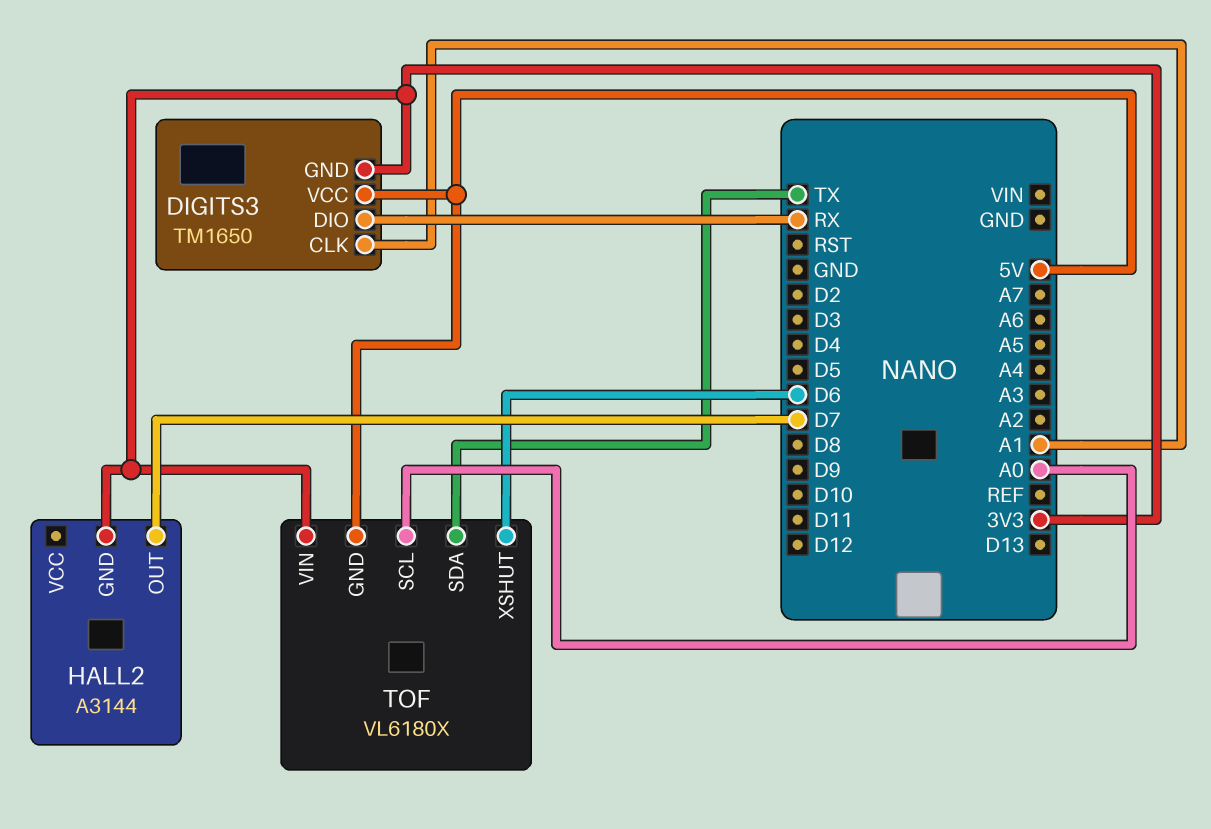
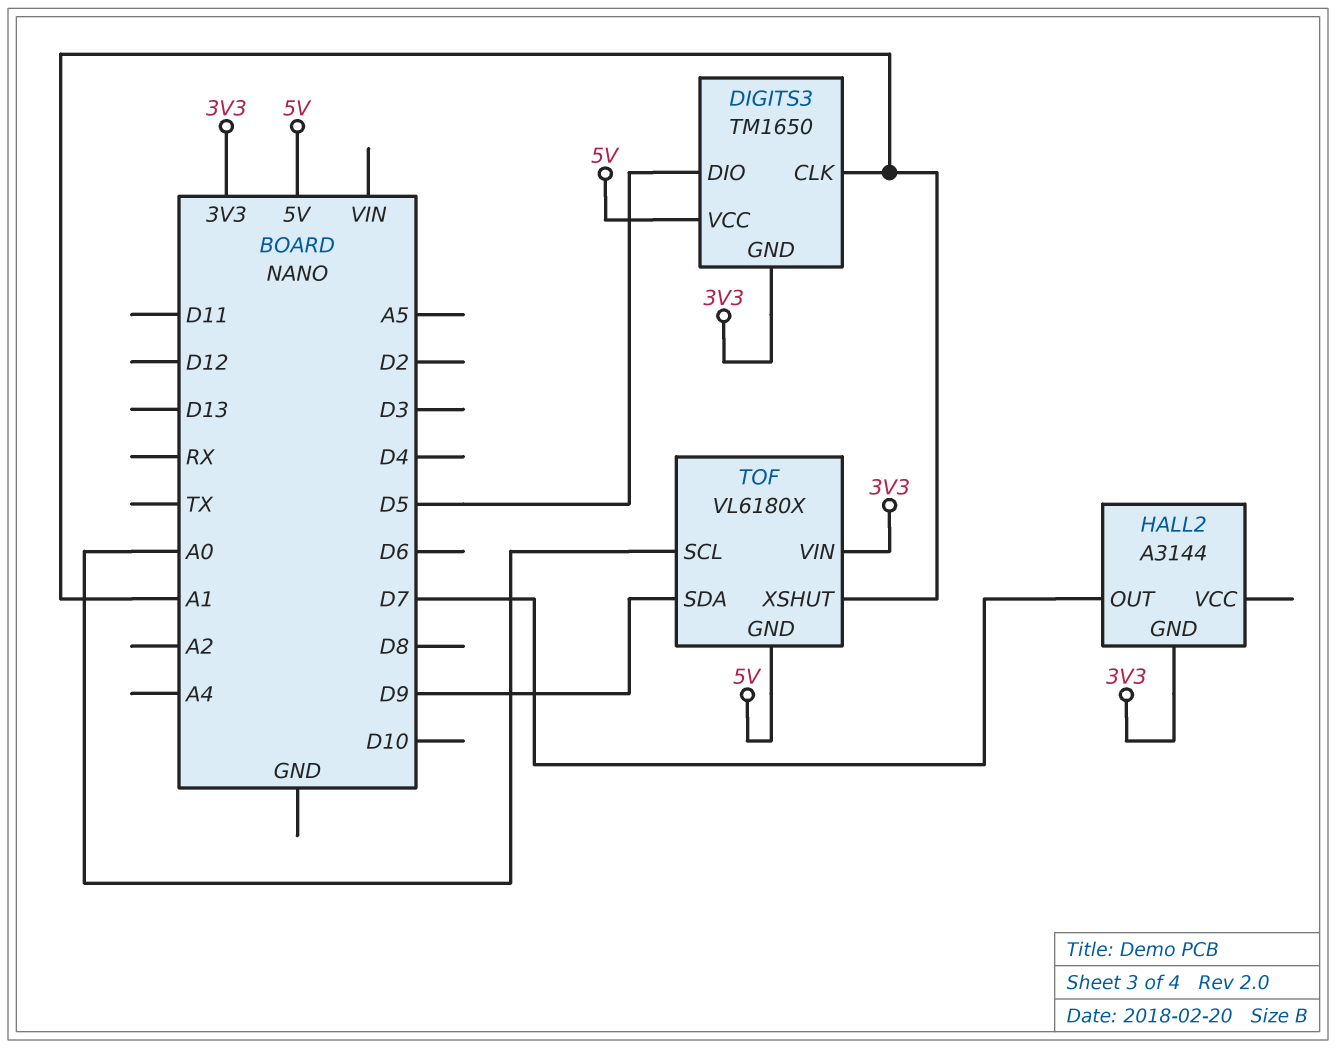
DIGITS3 pin DIO: RX -> D5
TOF pin SDA: TX -> D9
TOF pin XSHUT: D6 -> A1

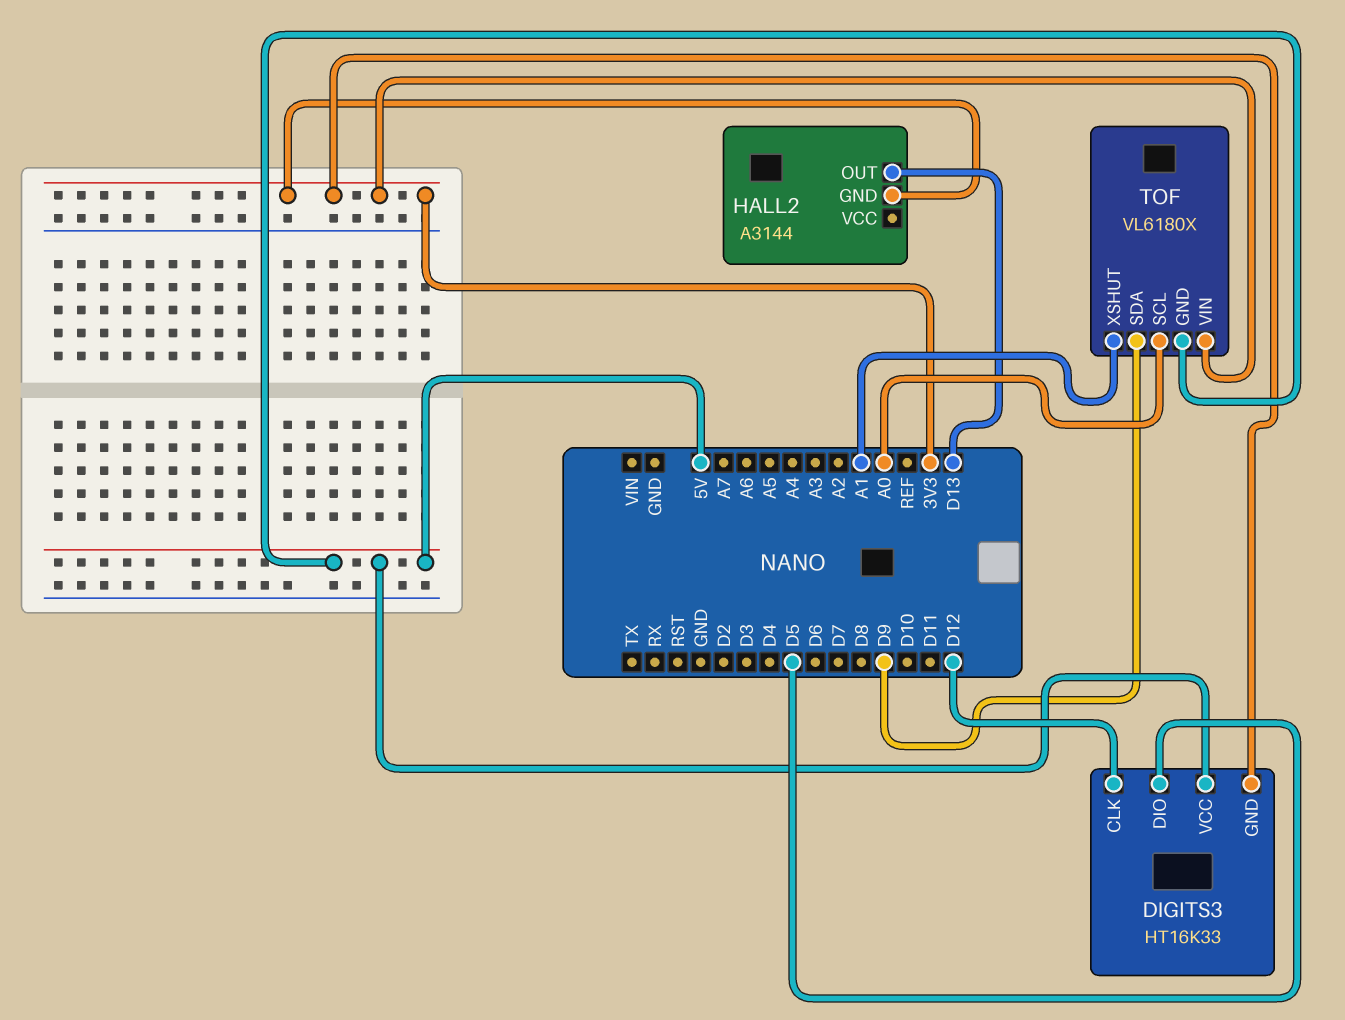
DIGITS3: TM1650 -> HT16K33
DIGITS3 pin CLK: A1 -> D12
HALL2 pin OUT: D7 -> D13

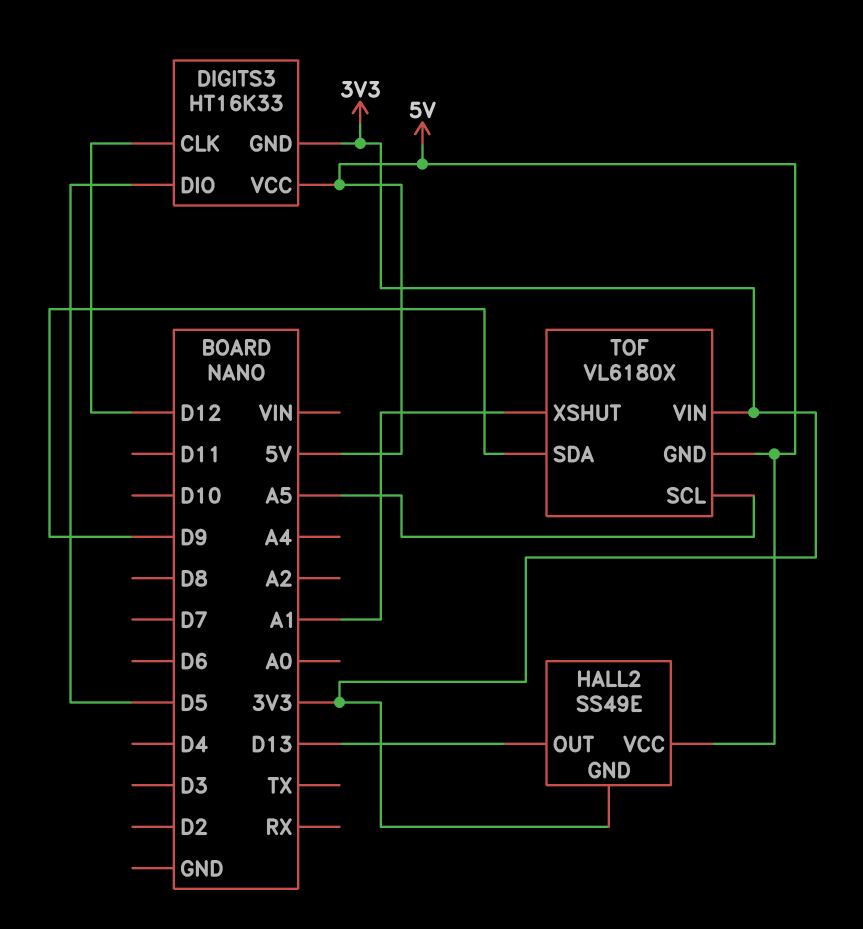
HALL2: A3144 -> SS49E
HALL2 pin VCC: none -> 5V
TOF pin SCL: A0 -> A5

